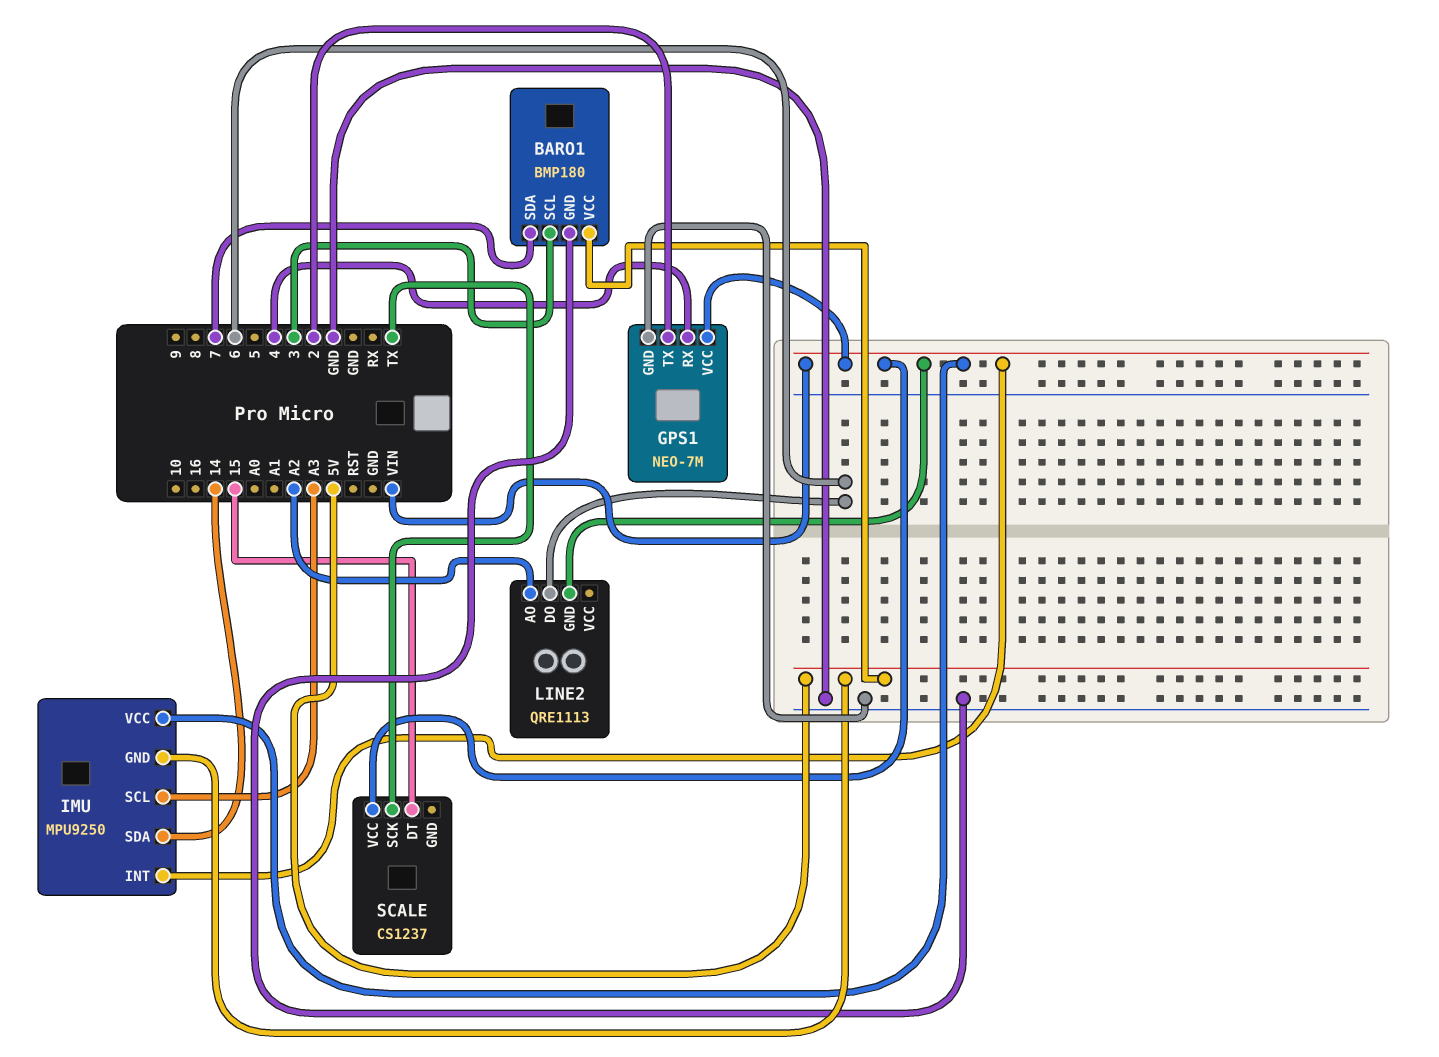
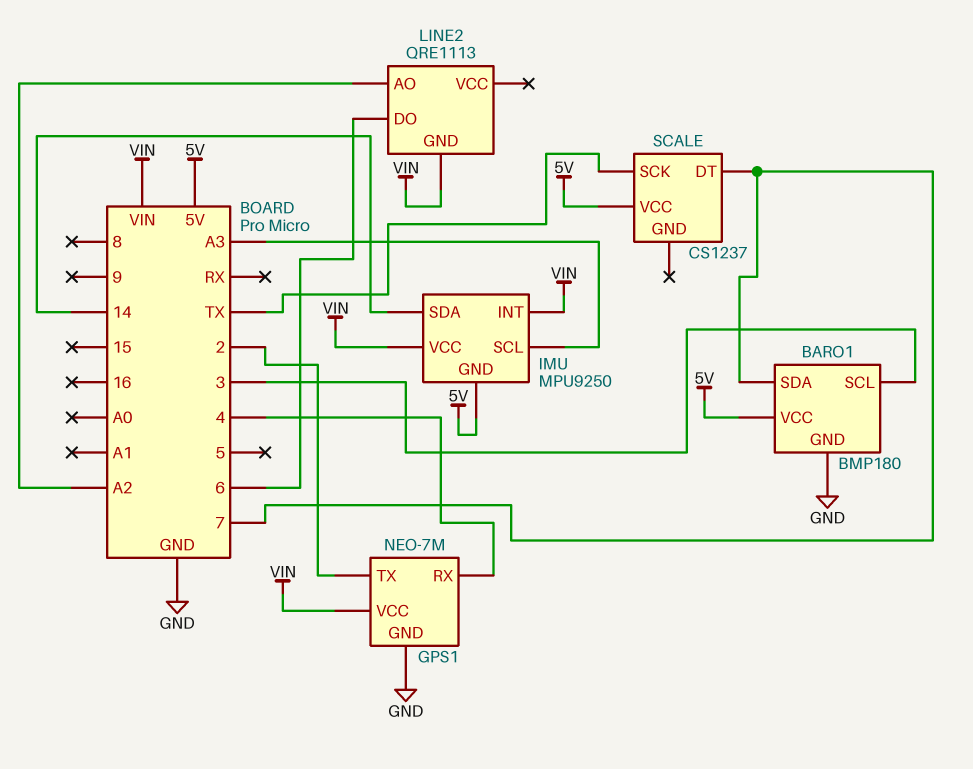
SCALE pin DT: 15 -> 7
SCALE pin VCC: VIN -> 5V

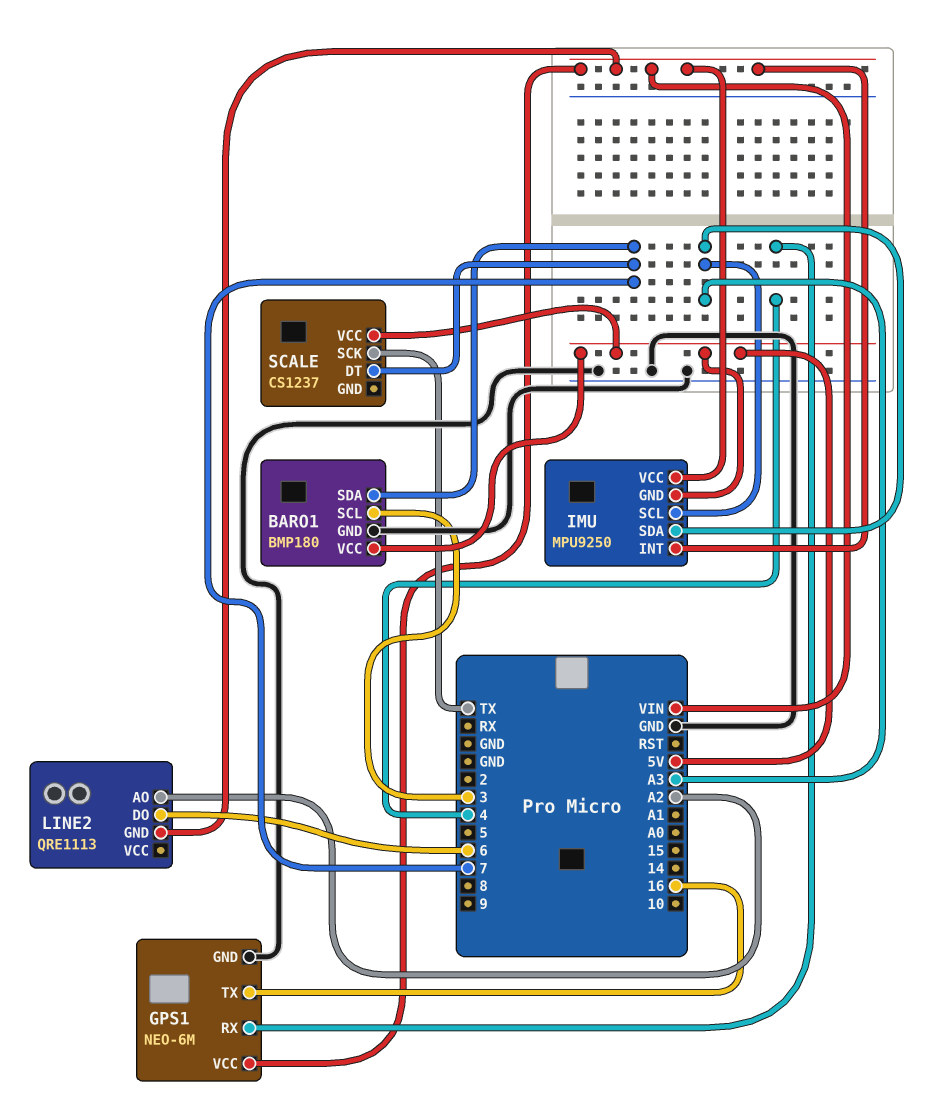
GPS1: NEO-7M -> NEO-6M
GPS1 pin TX: 2 -> 16
IMU pin SDA: 14 -> A3

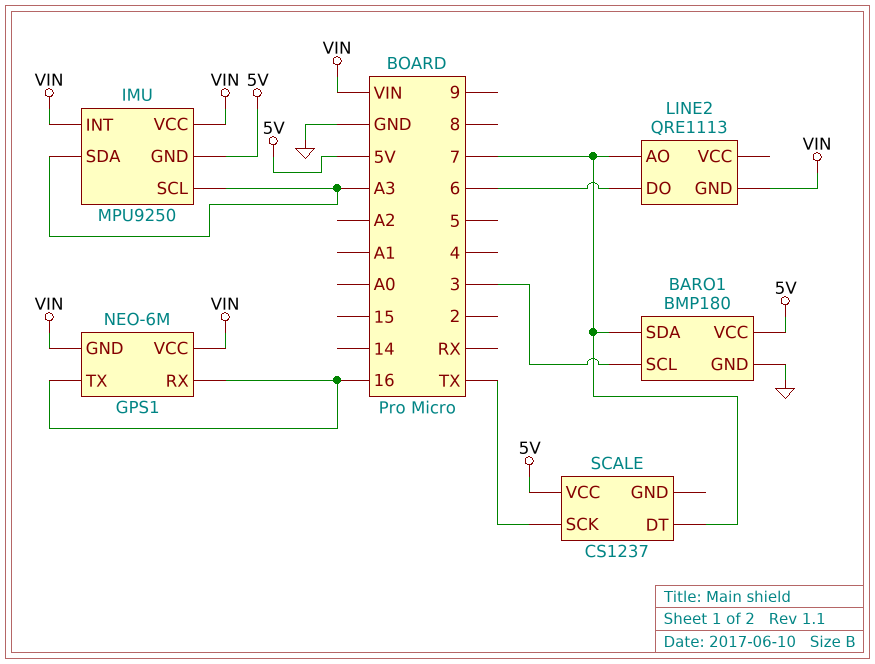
GPS1 pin GND: GND -> VIN
GPS1 pin RX: 4 -> 16
LINE2 pin AO: A2 -> 7

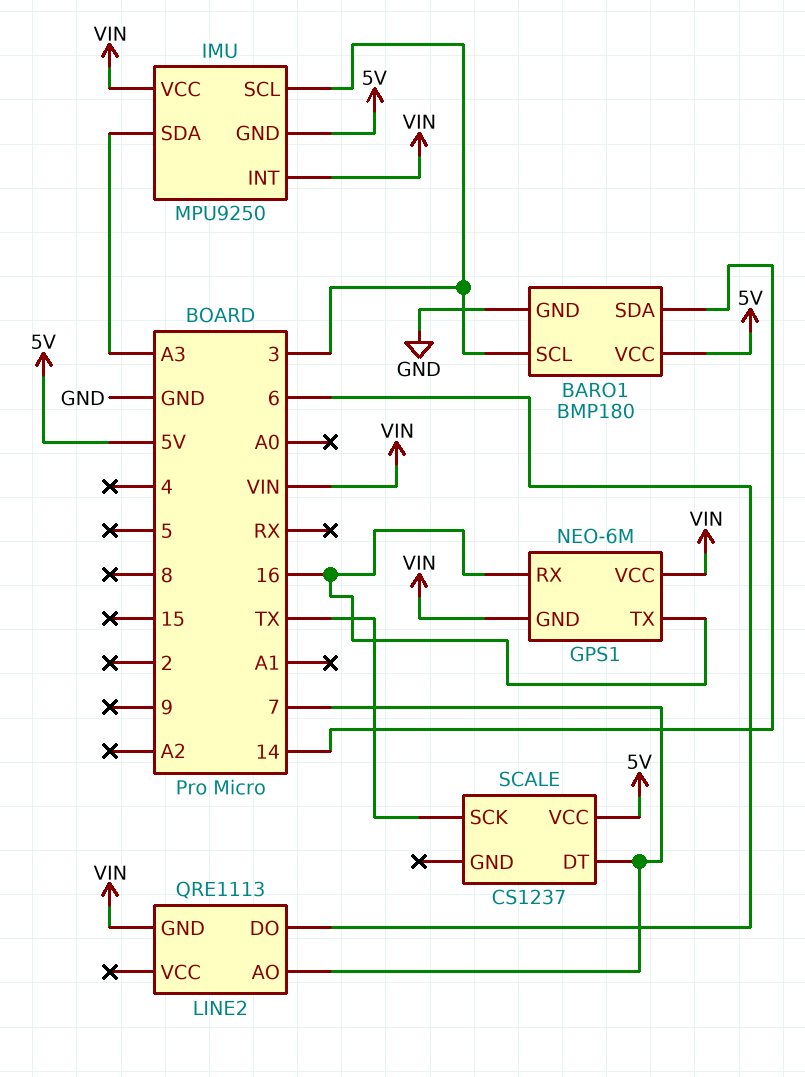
BARO1 pin SDA: 7 -> 14
IMU pin SCL: A3 -> 3

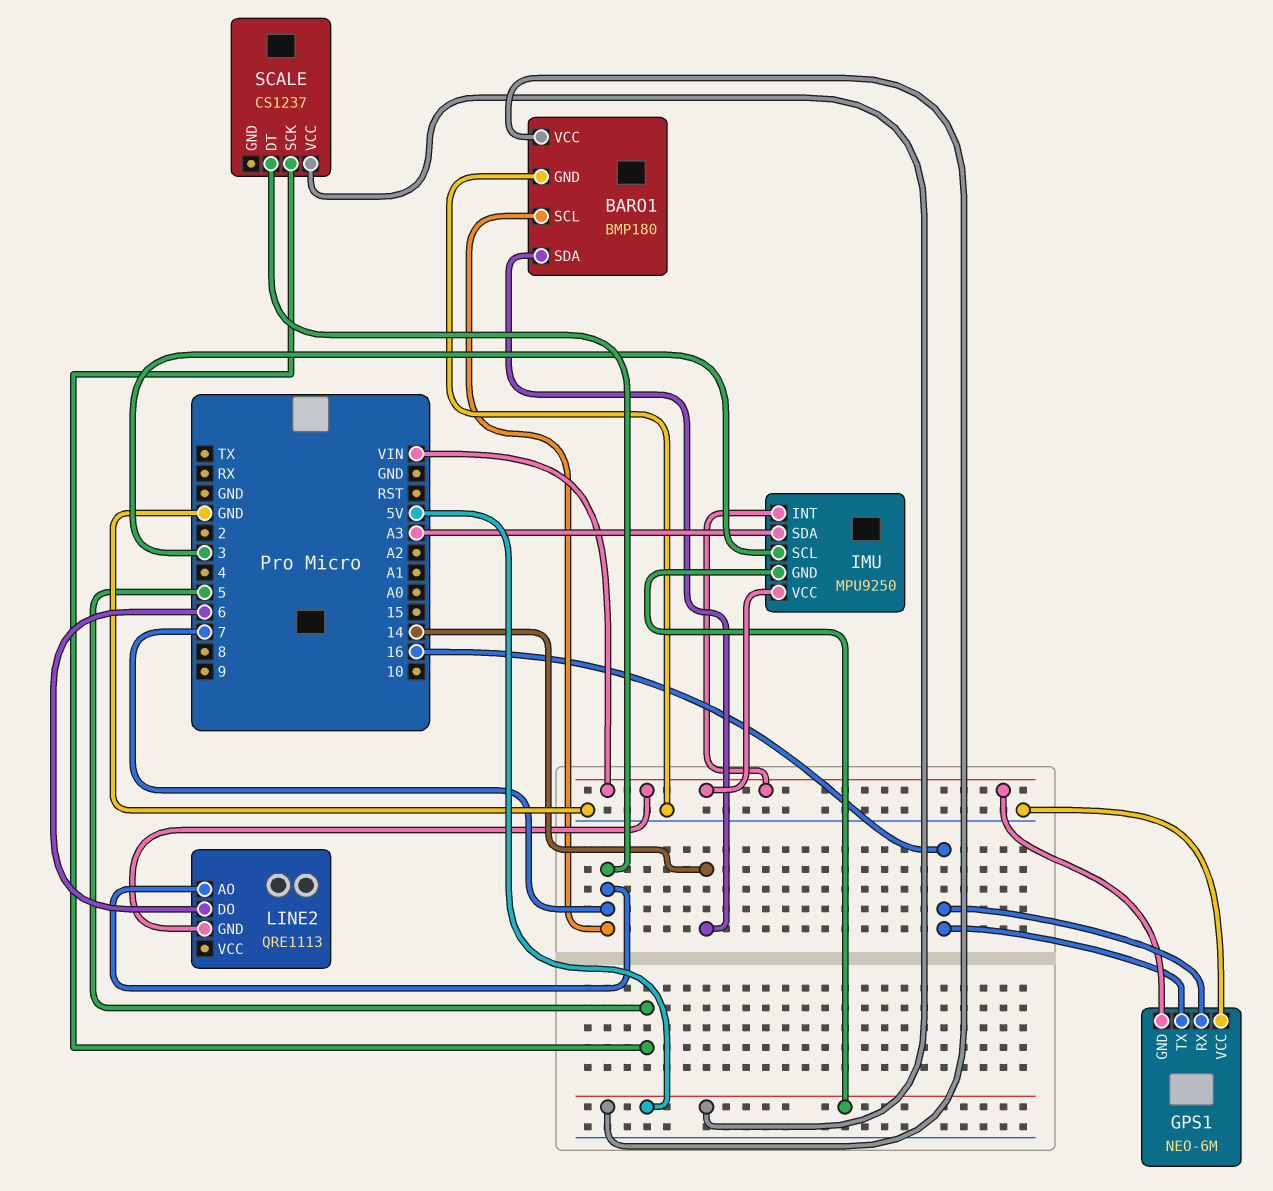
BARO1 pin SCL: 3 -> 7
GPS1 pin VCC: VIN -> GND
SCALE pin SCK: TX -> 5

